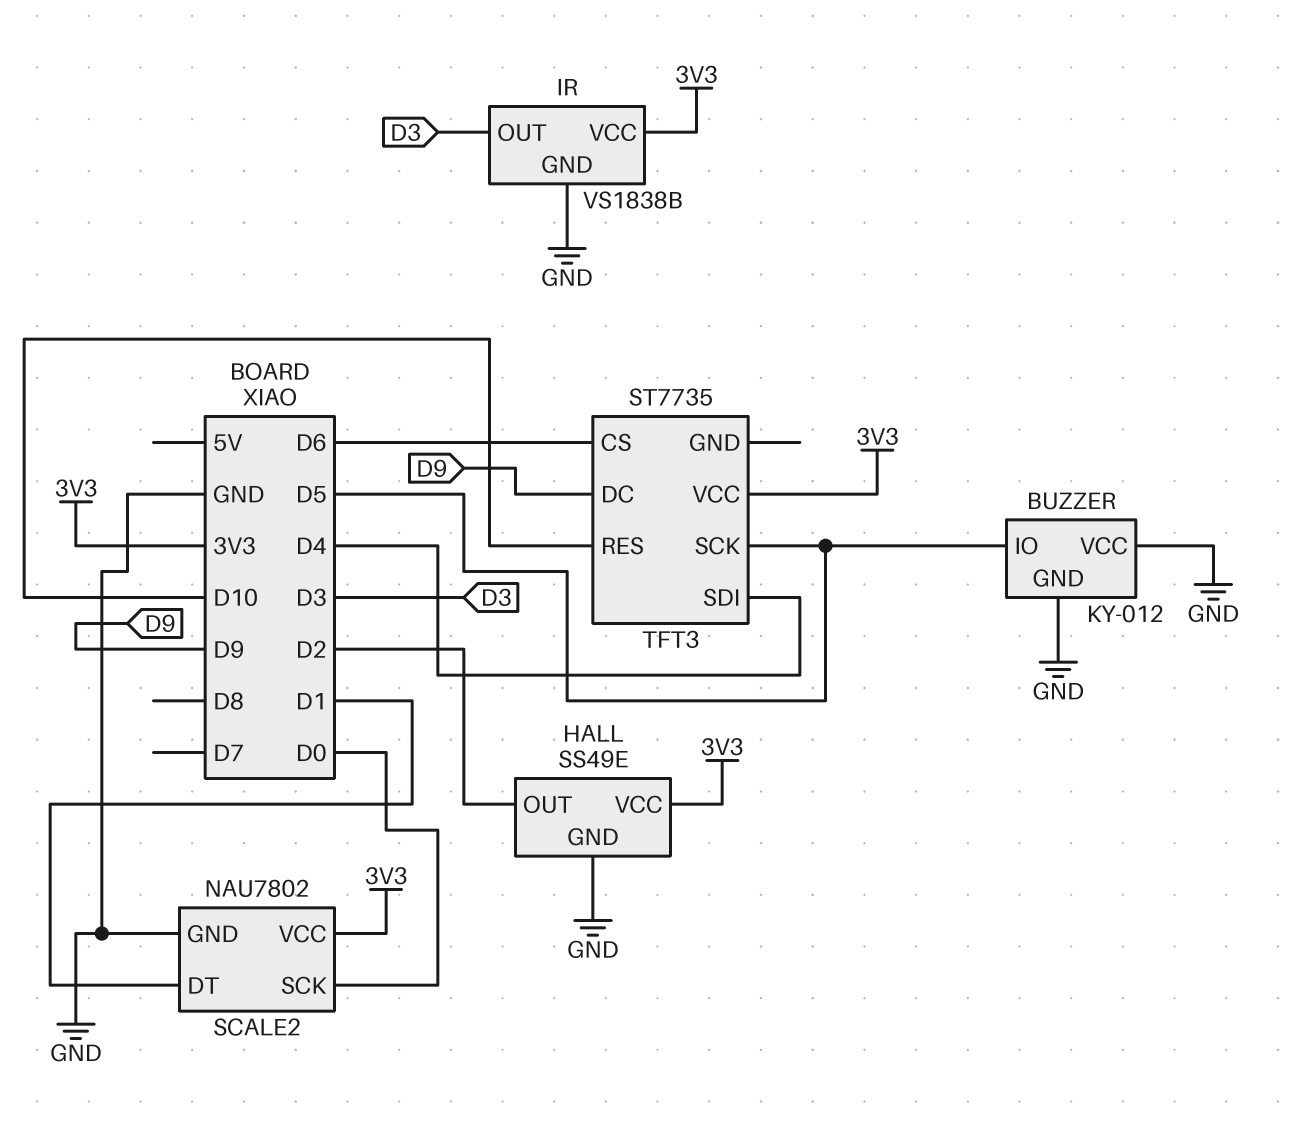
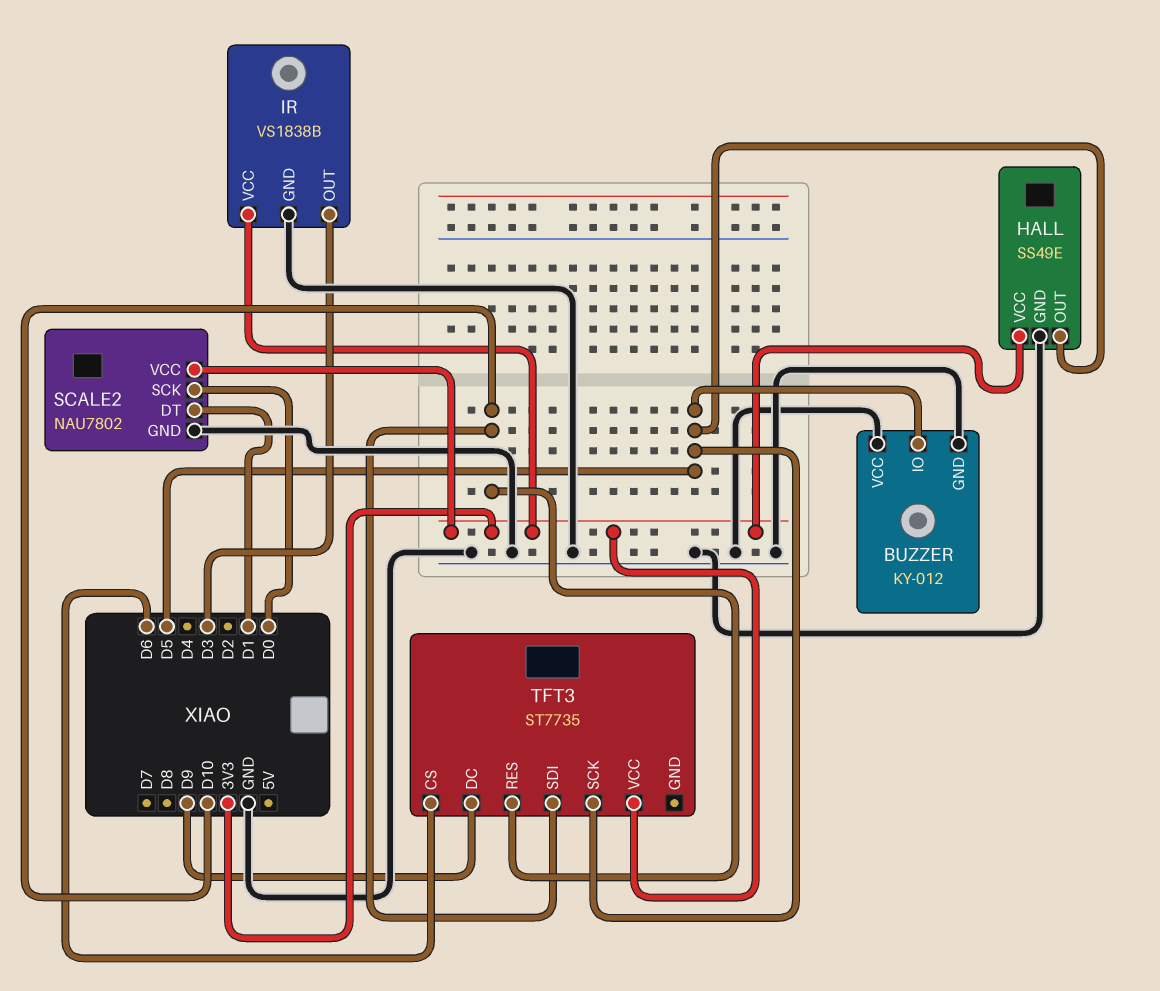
HALL pin OUT: D2 -> D5
TFT3 pin SDI: D4 -> D10

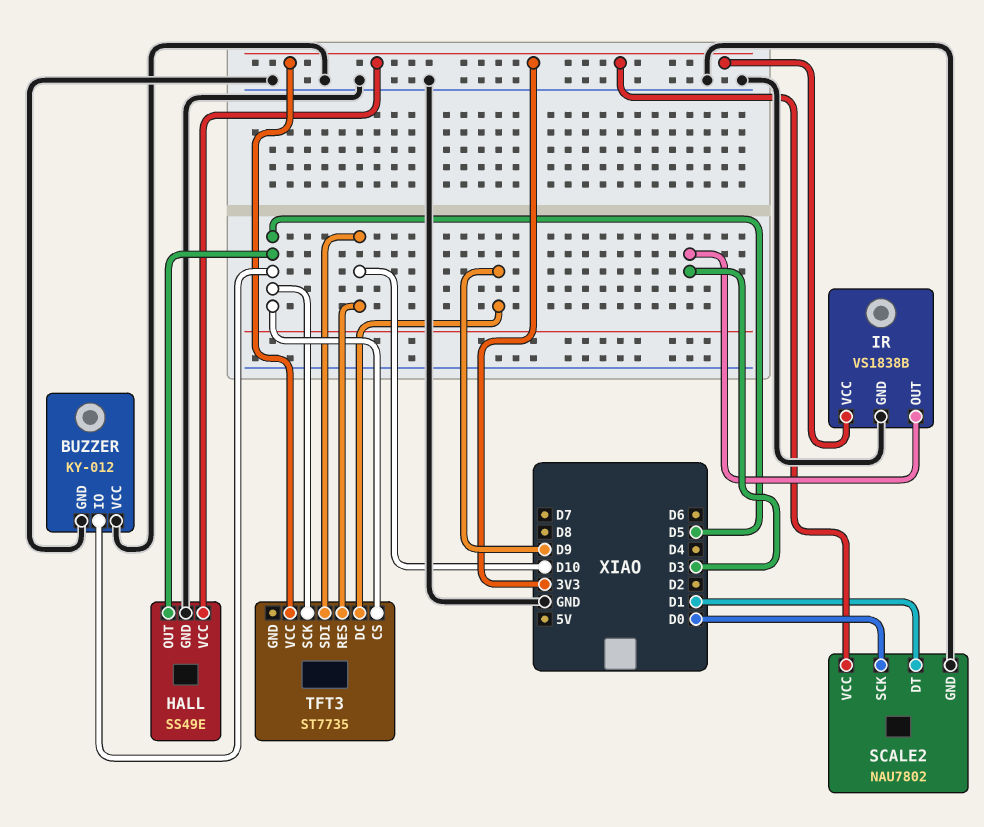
TFT3 pin CS: D6 -> D5

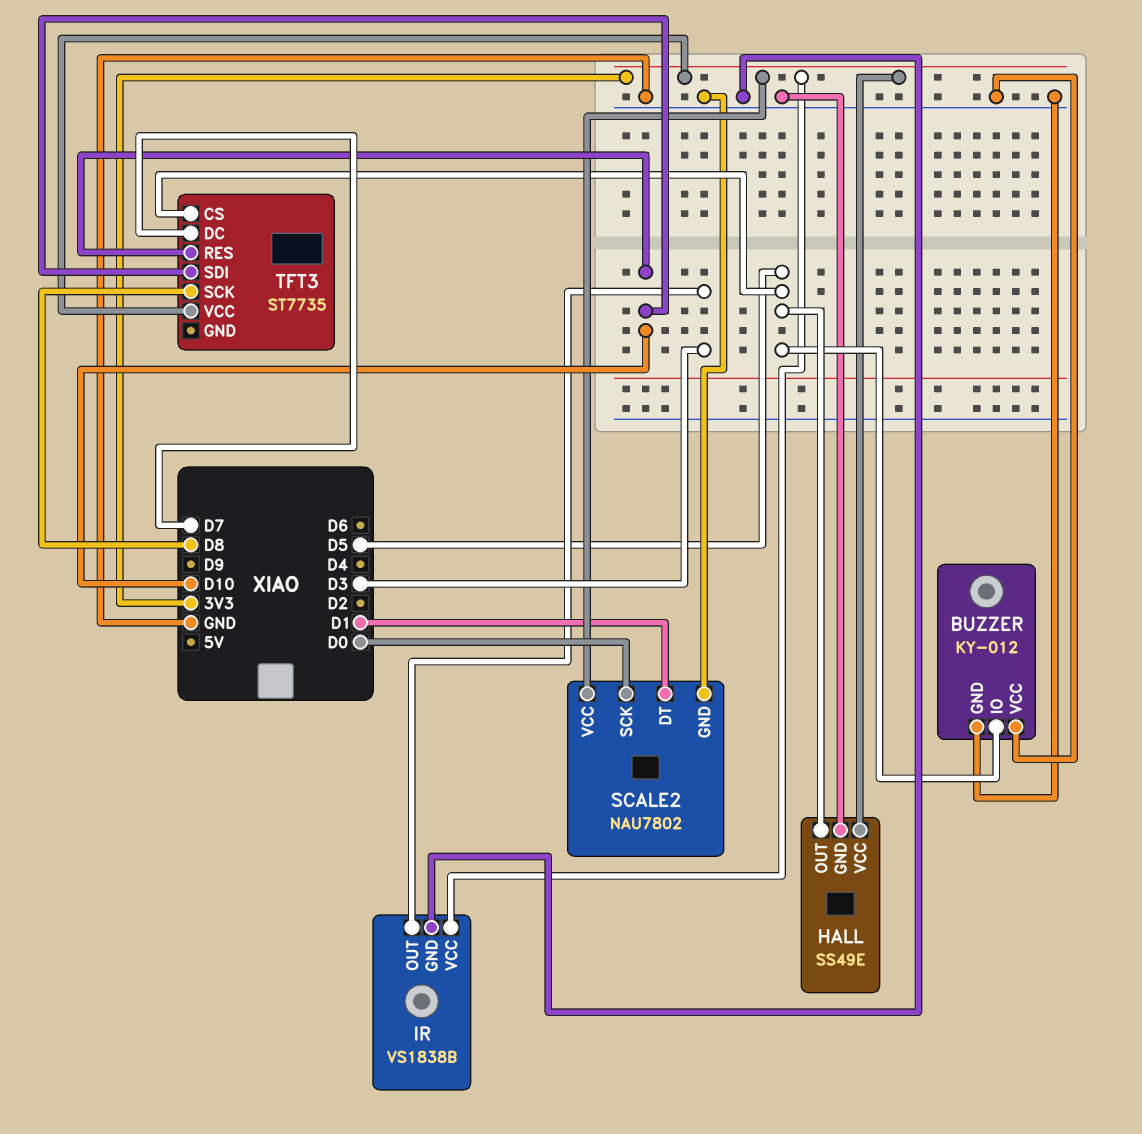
TFT3 pin DC: D9 -> D7
TFT3 pin SCK: D5 -> D8

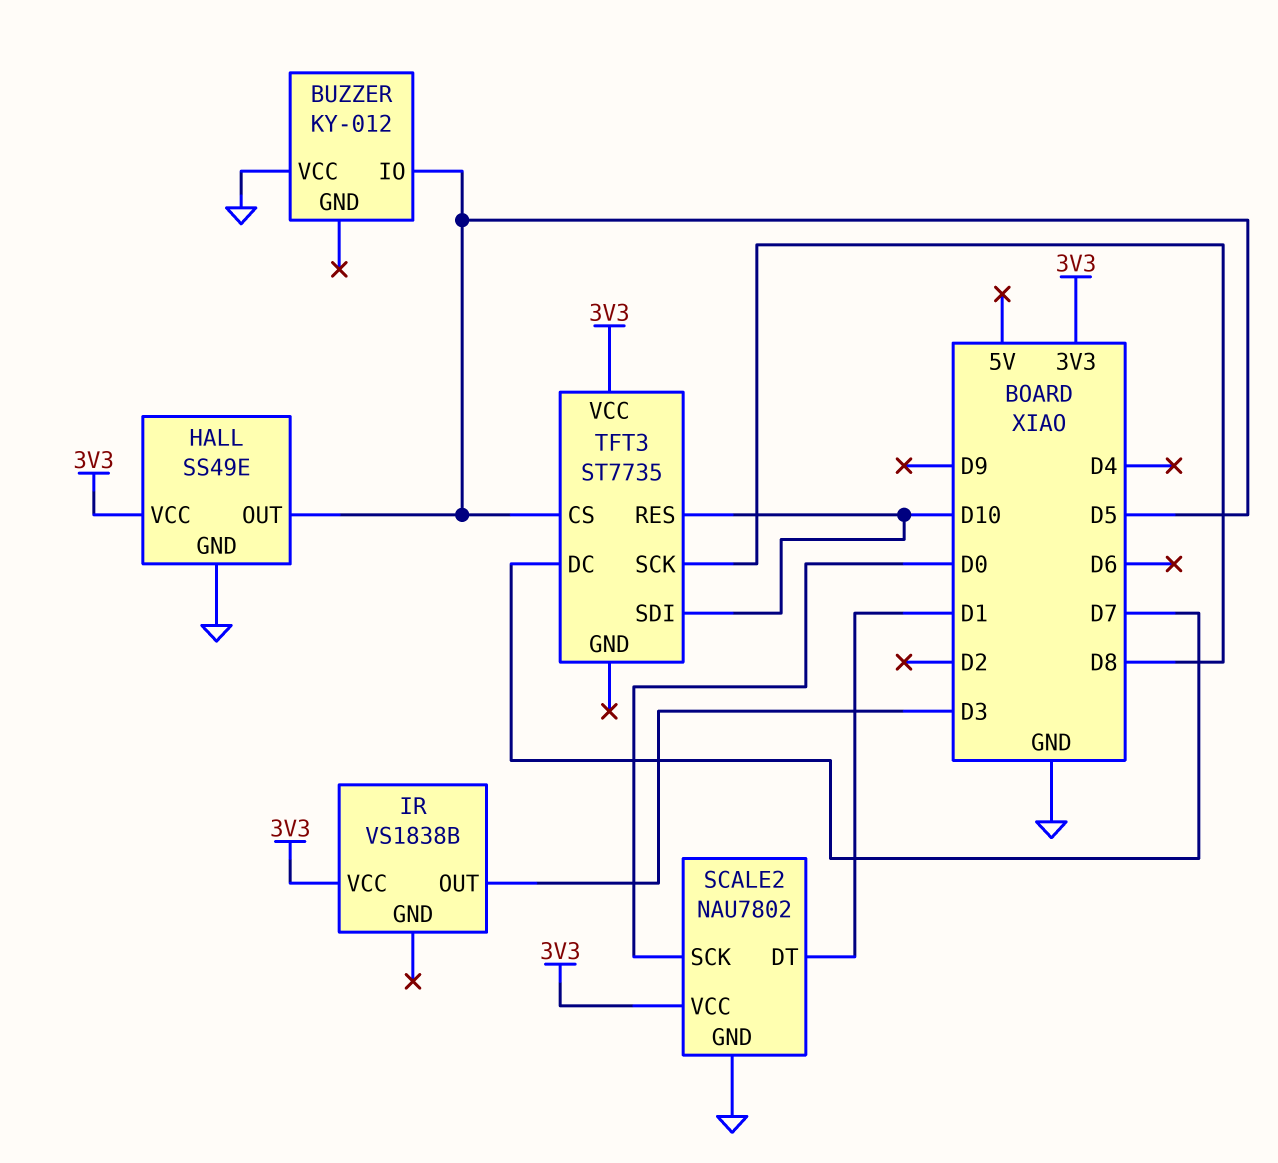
BUZZER pin GND: GND -> none
IR pin GND: GND -> none

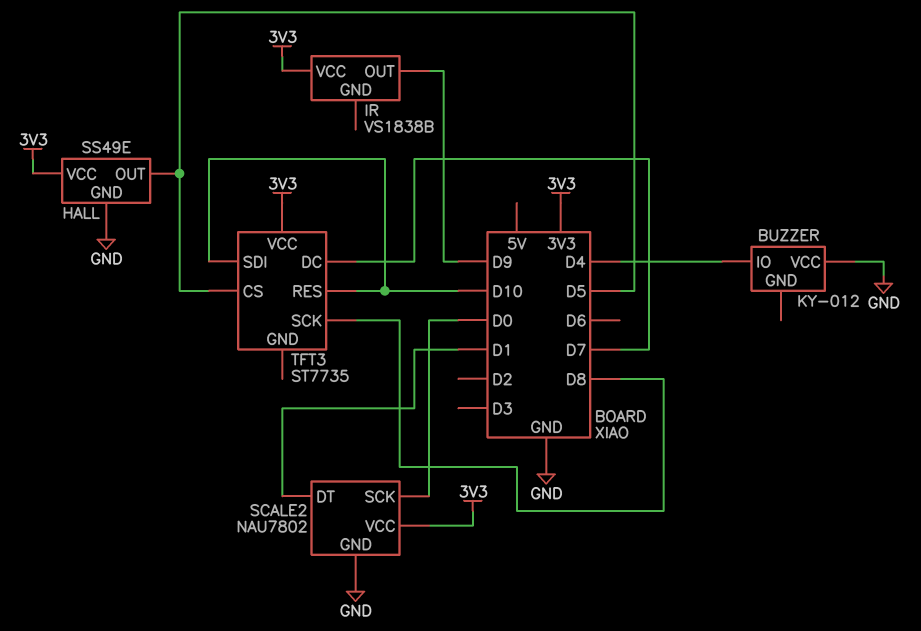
BUZZER pin IO: D5 -> D4
IR pin OUT: D3 -> D9

